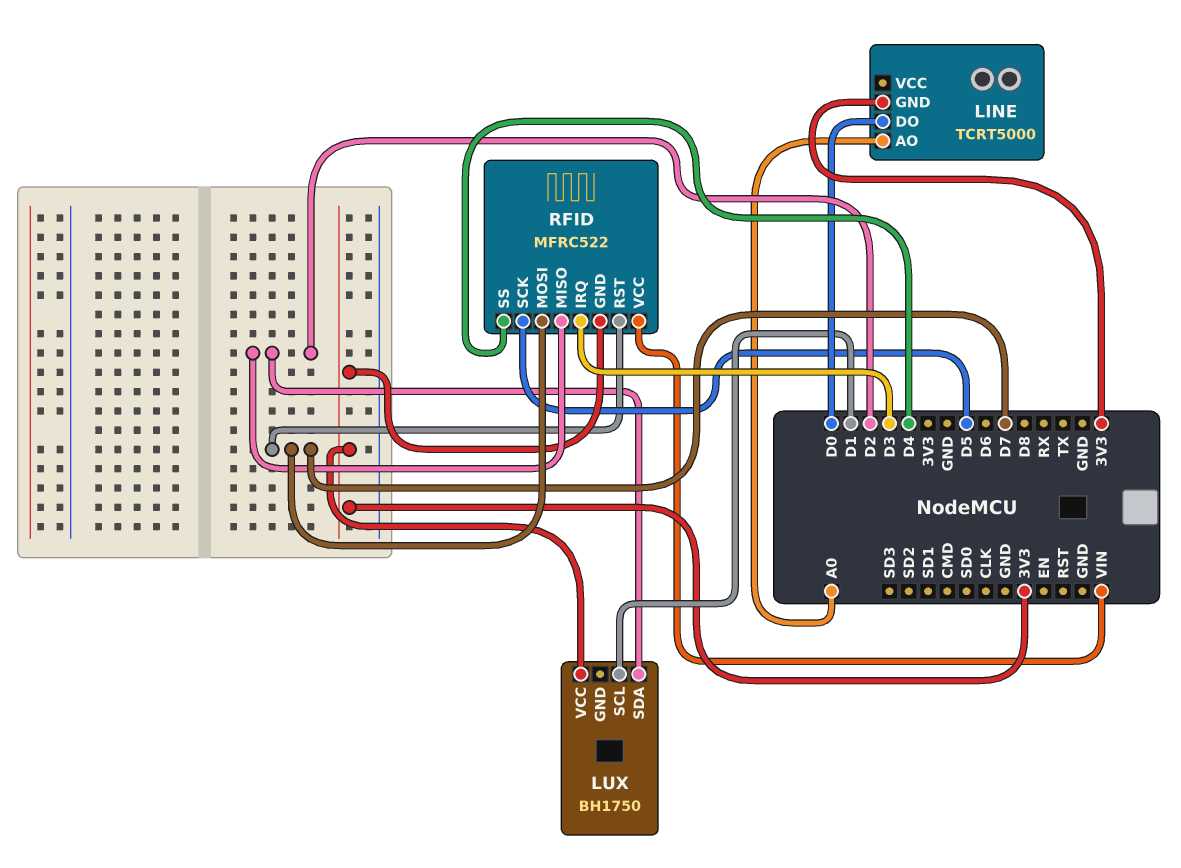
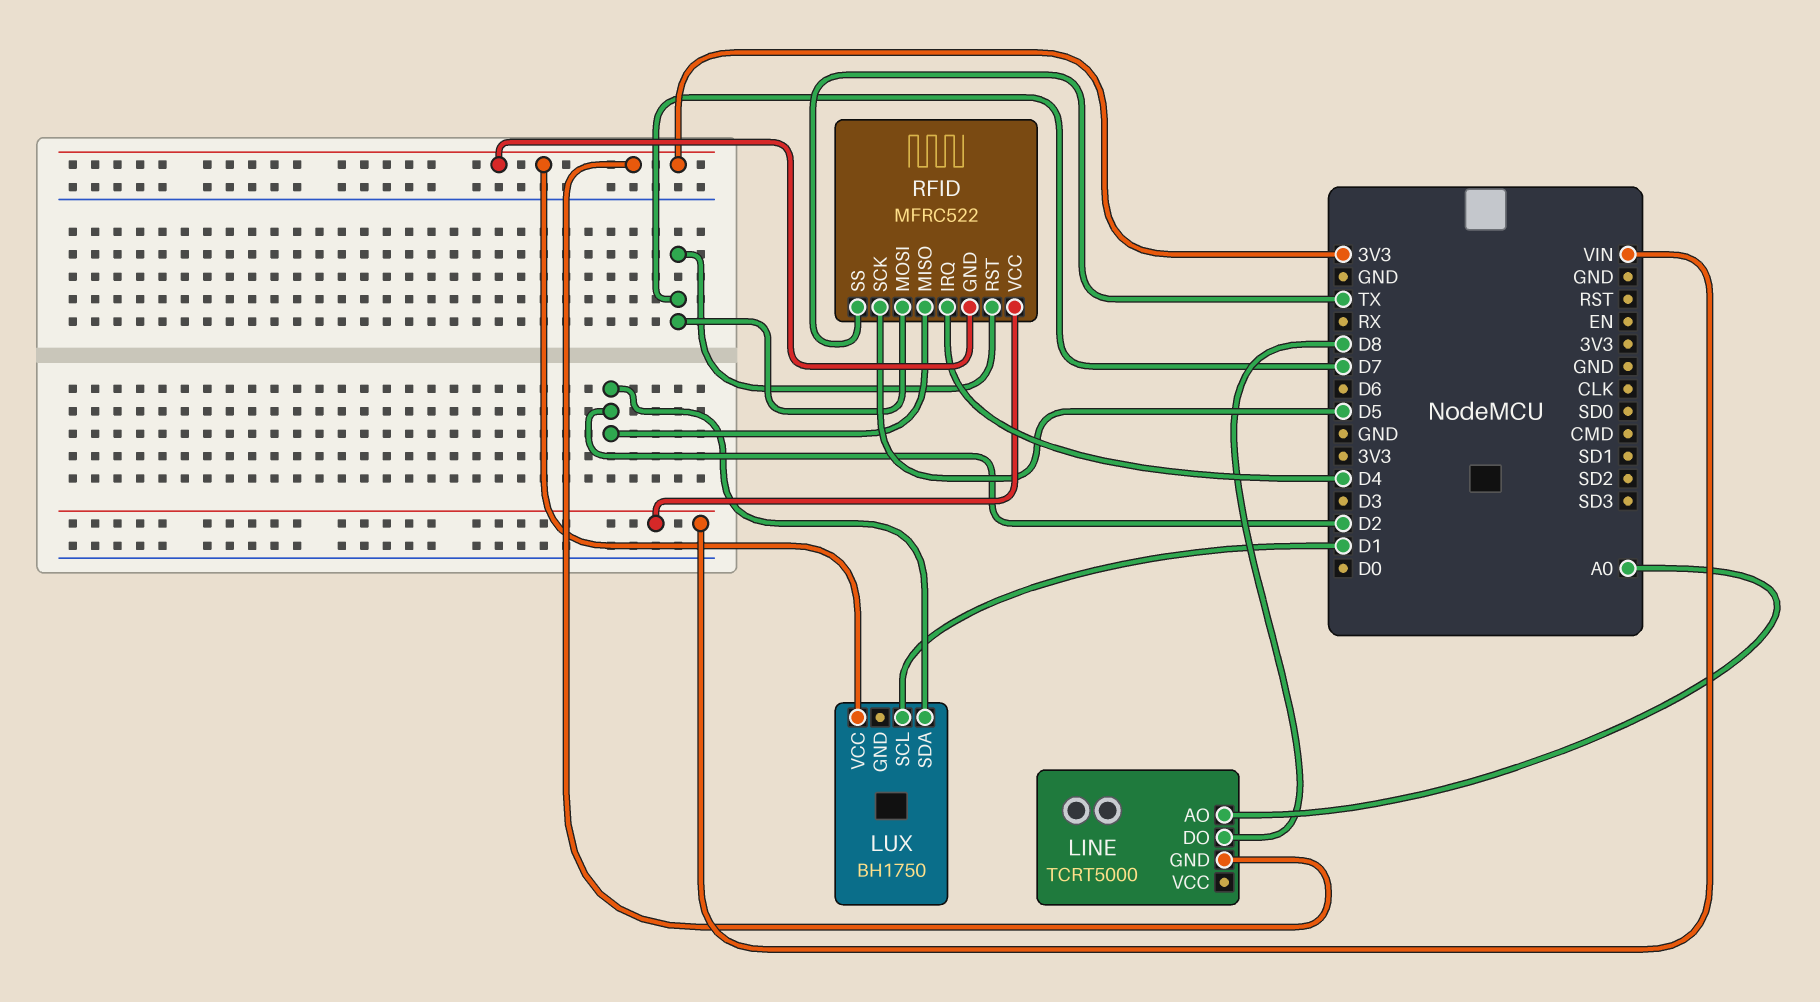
LINE pin DO: D0 -> D8
RFID pin IRQ: D3 -> D4
RFID pin SS: D4 -> TX

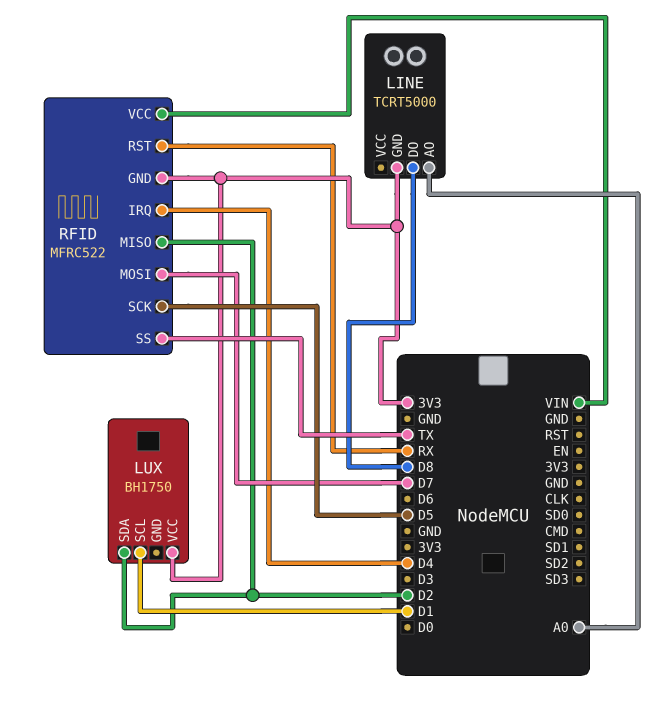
RFID pin RST: D7 -> RX

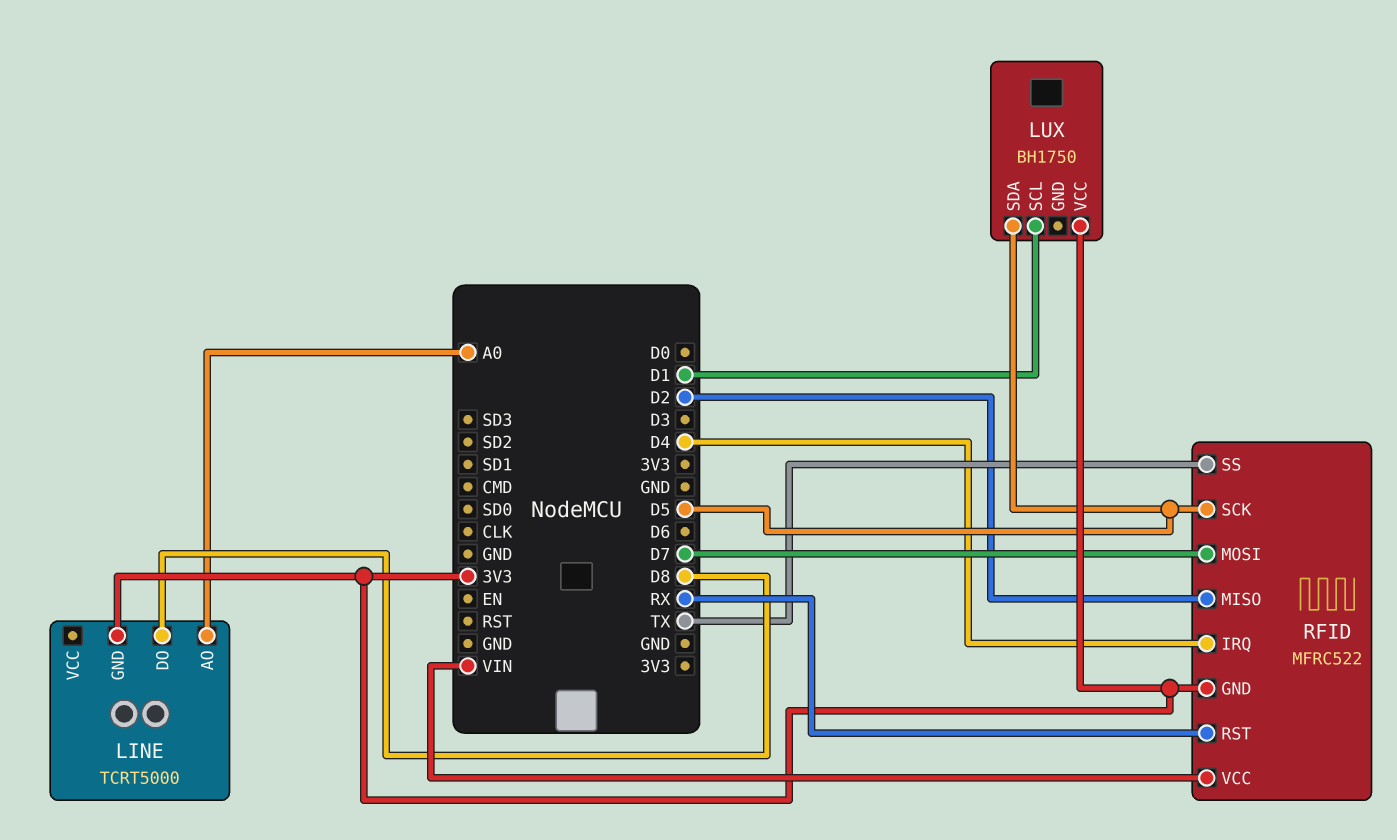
LUX pin SDA: D2 -> D5

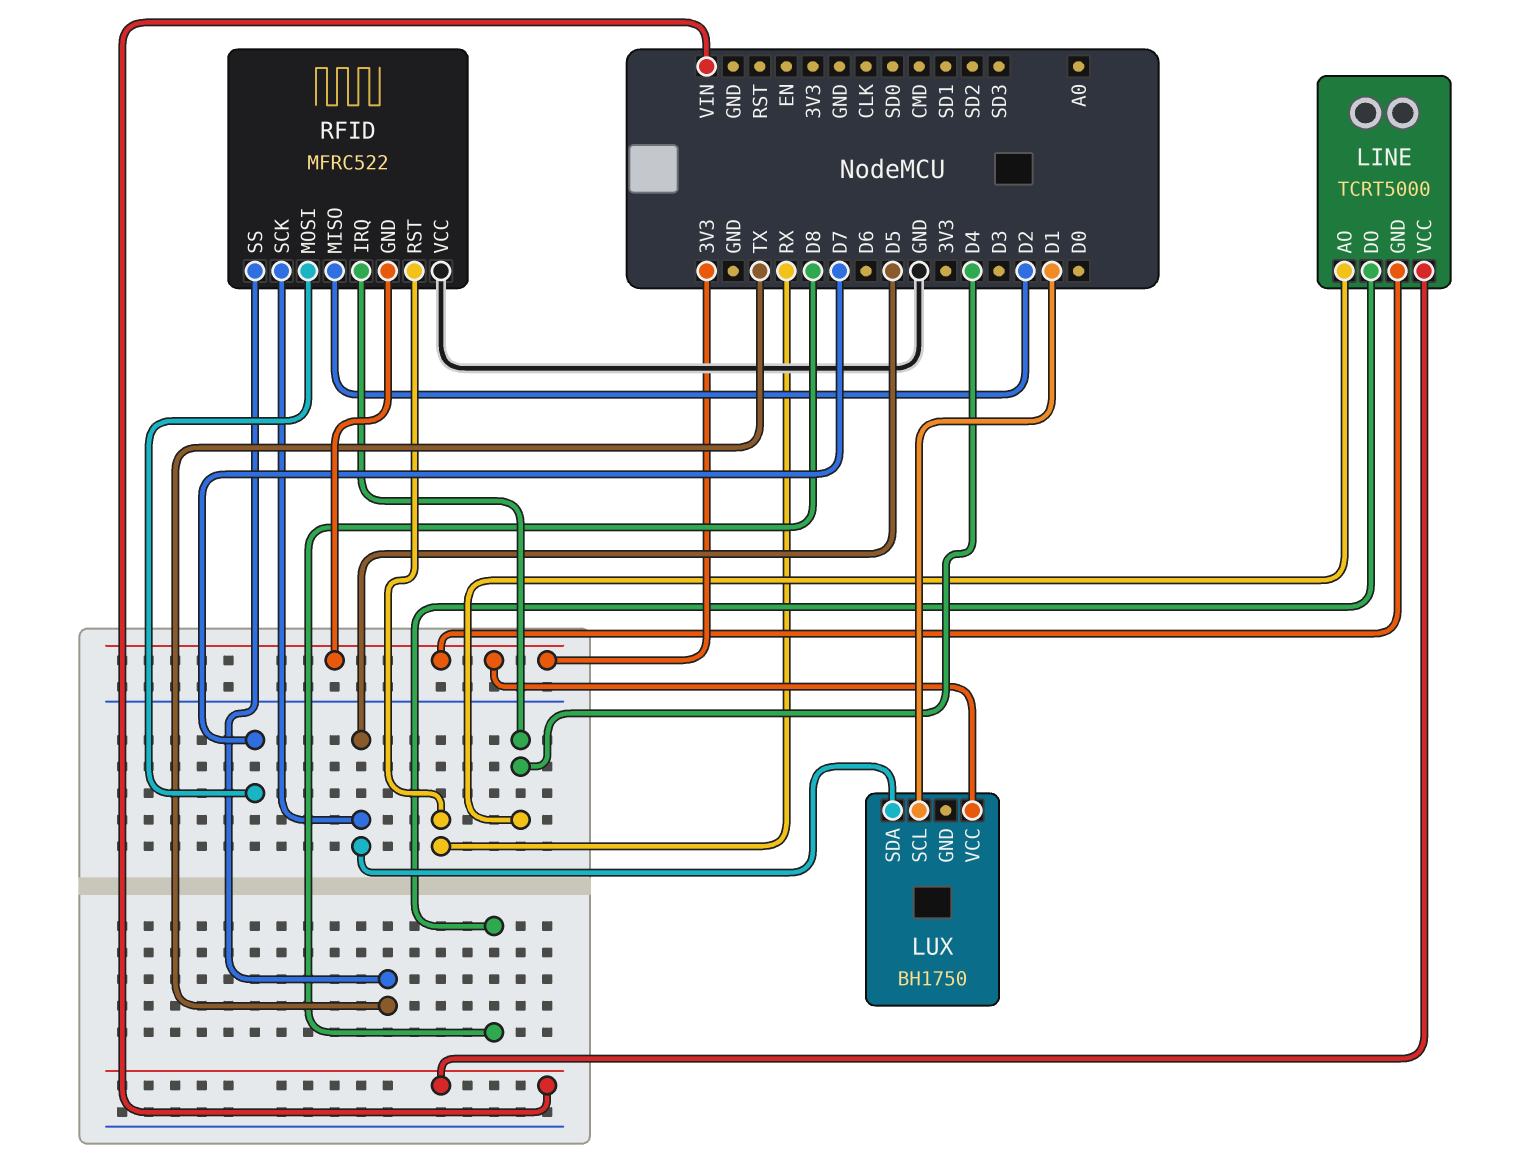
LINE pin AO: A0 -> D4
LINE pin VCC: none -> VIN
RFID pin VCC: VIN -> GND

